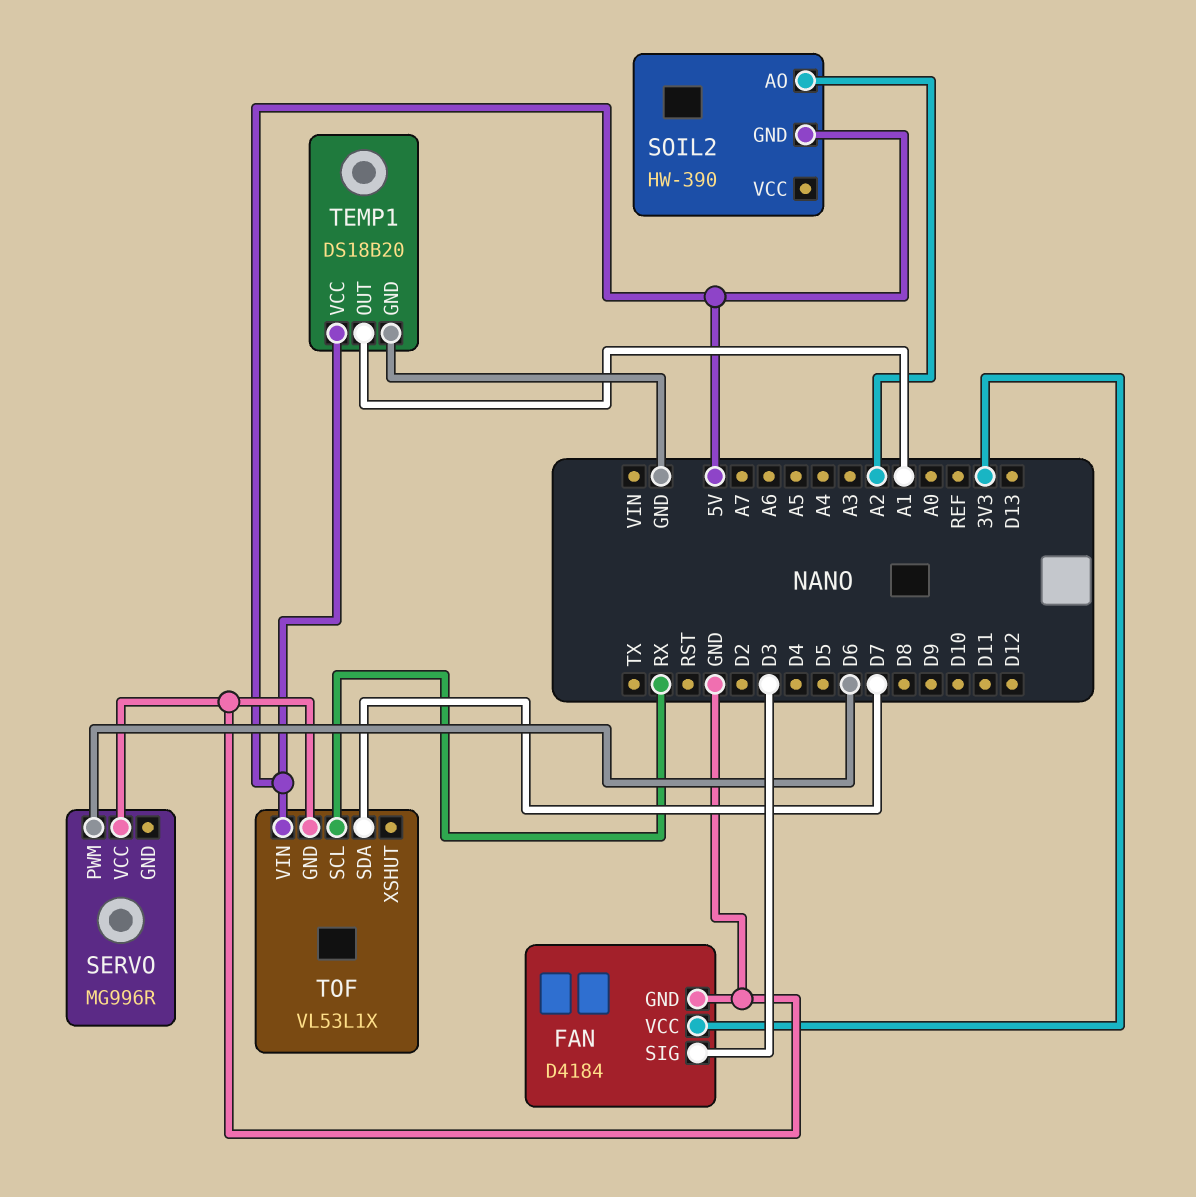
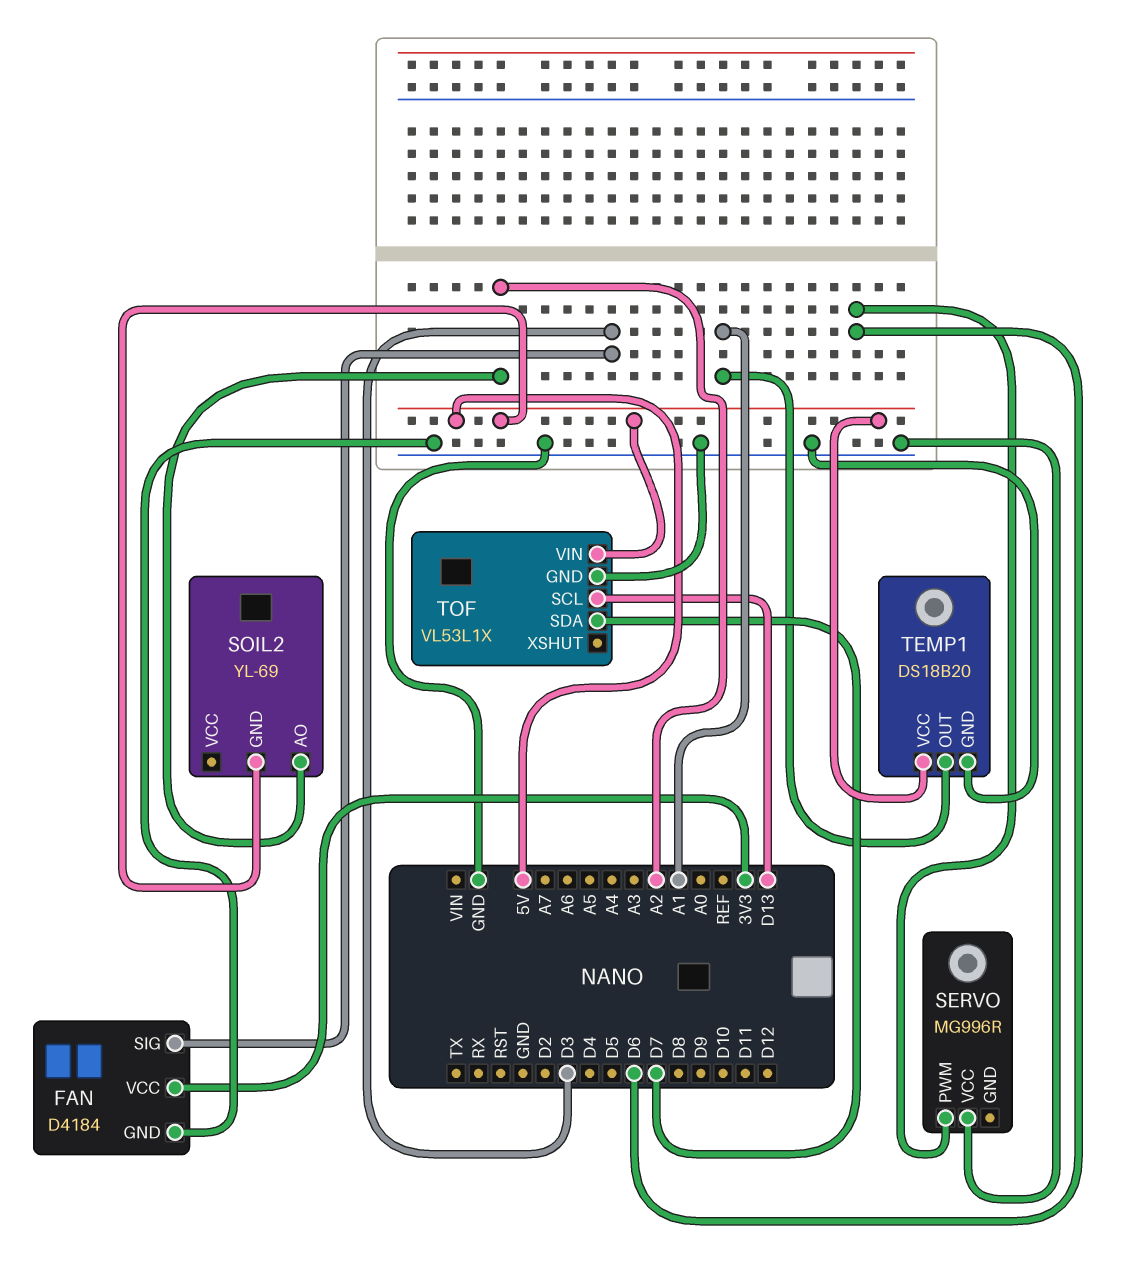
SOIL2: HW-390 -> YL-69
TOF pin SCL: RX -> D13

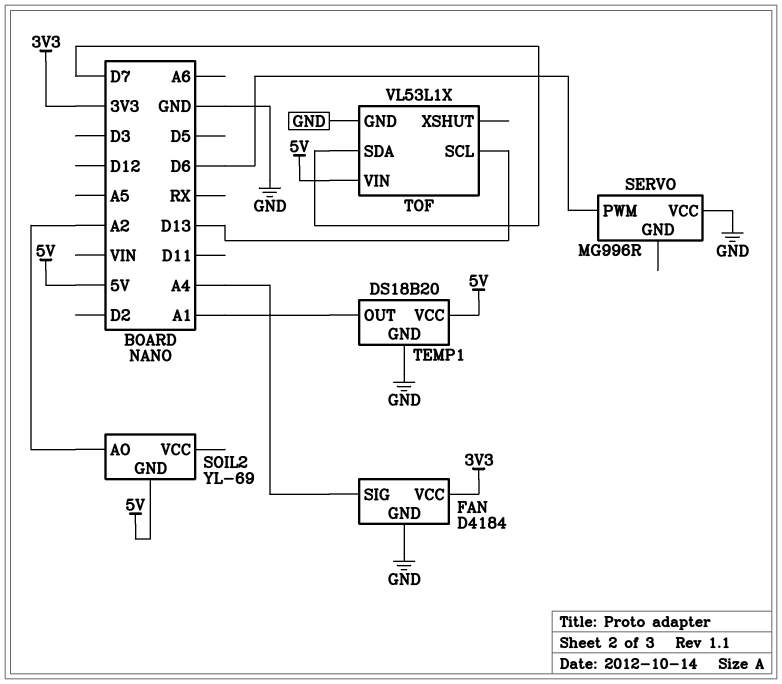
FAN pin SIG: D3 -> A4

